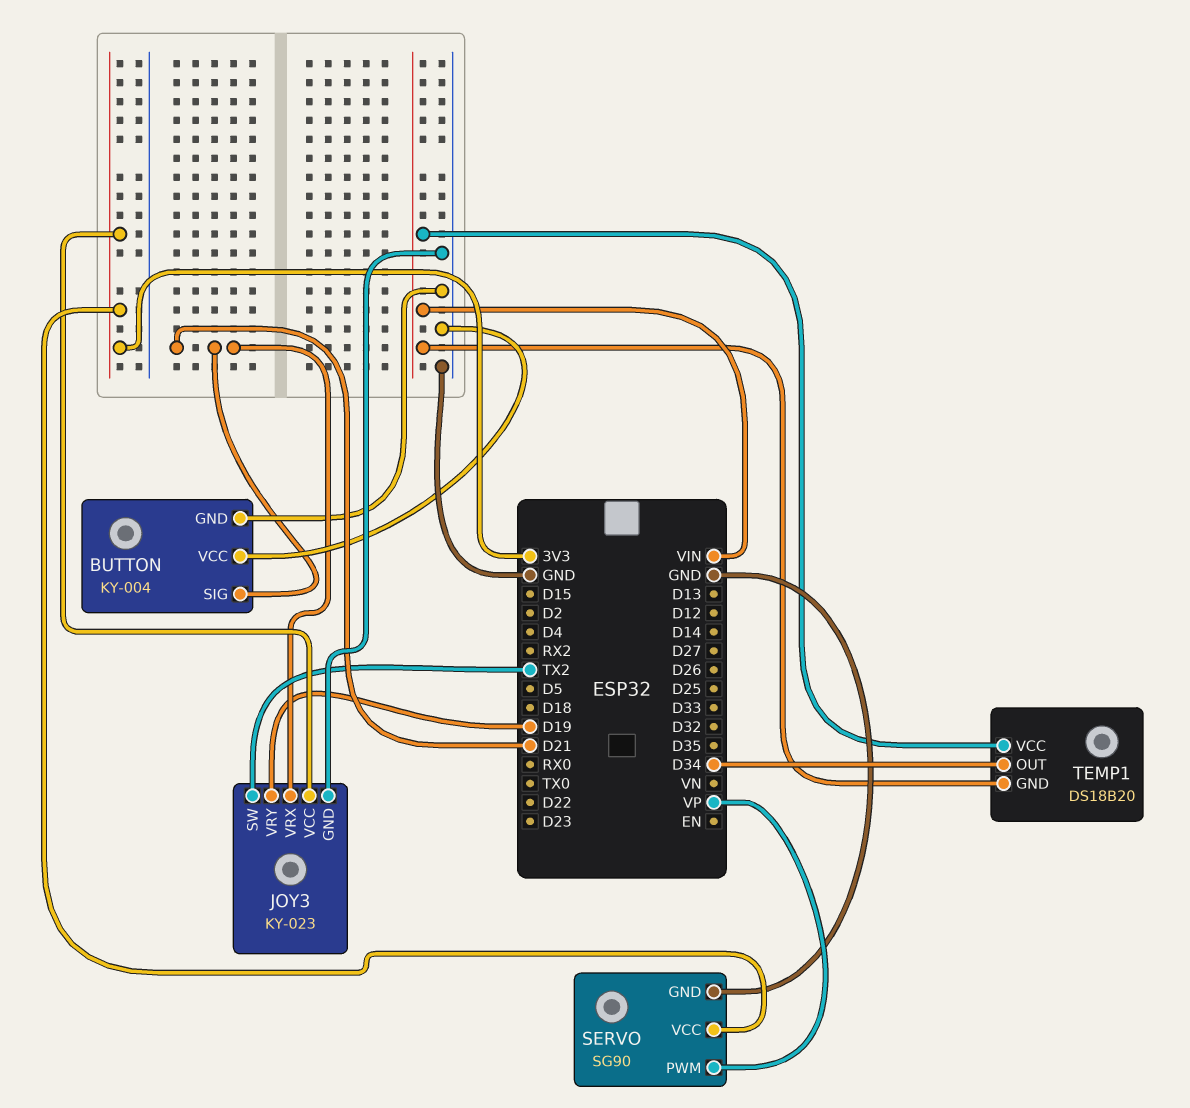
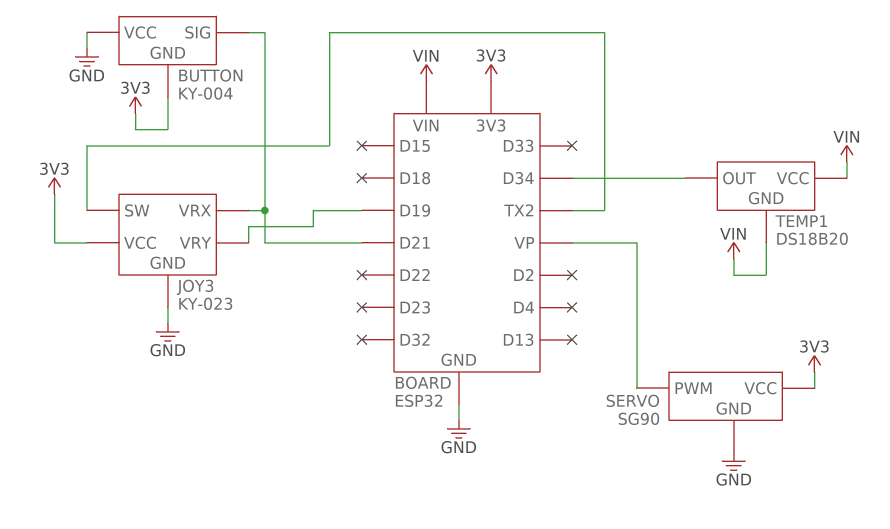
BUTTON pin GND: GND -> 3V3

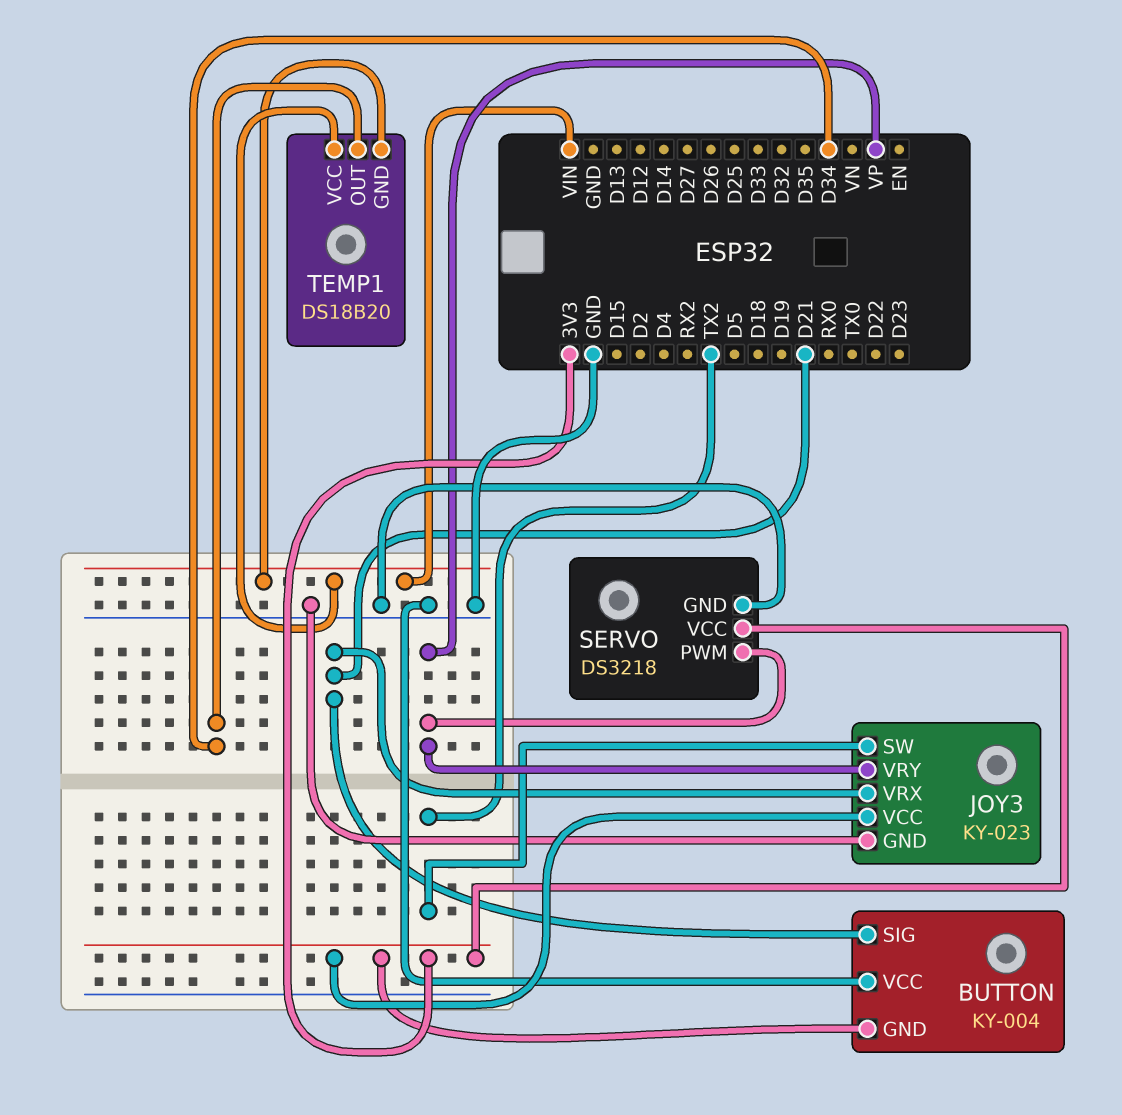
JOY3 pin VRY: D19 -> VP
SERVO: SG90 -> DS3218

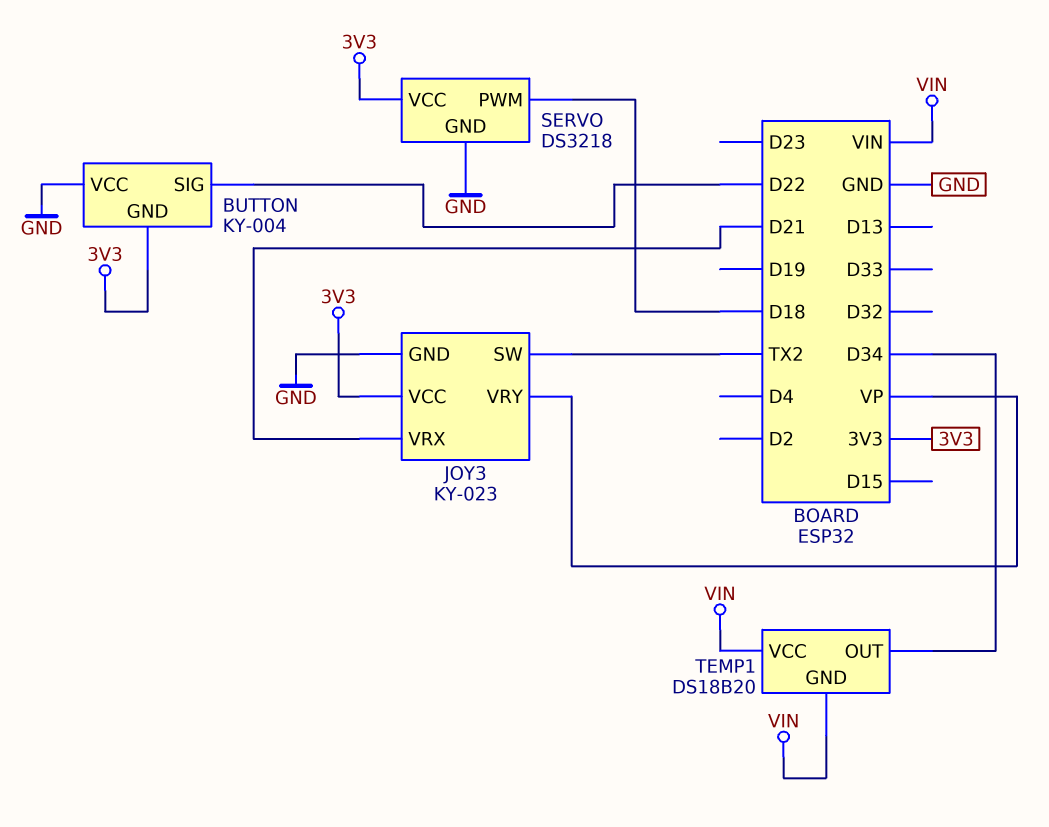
BUTTON pin SIG: D21 -> D22
SERVO pin PWM: VP -> D18

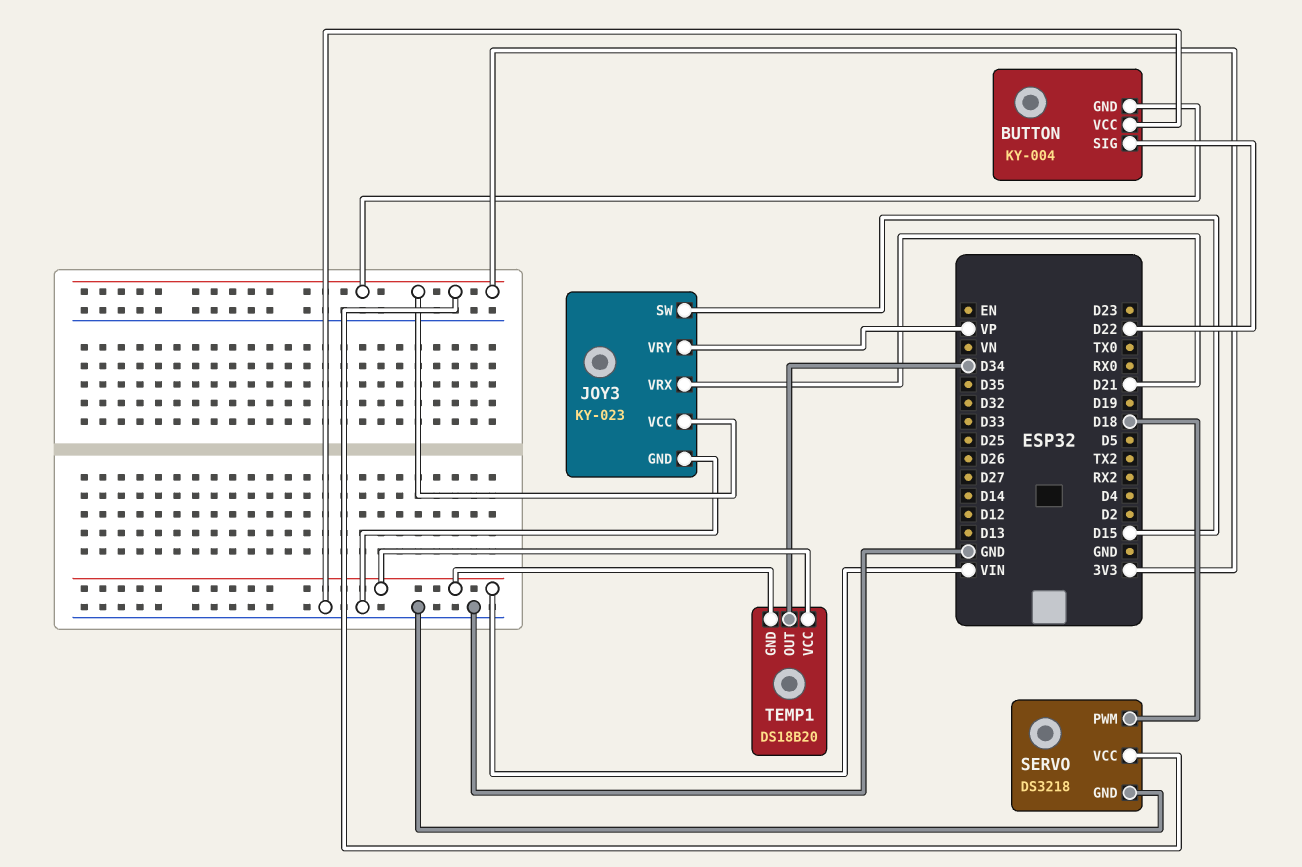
JOY3 pin SW: TX2 -> D15

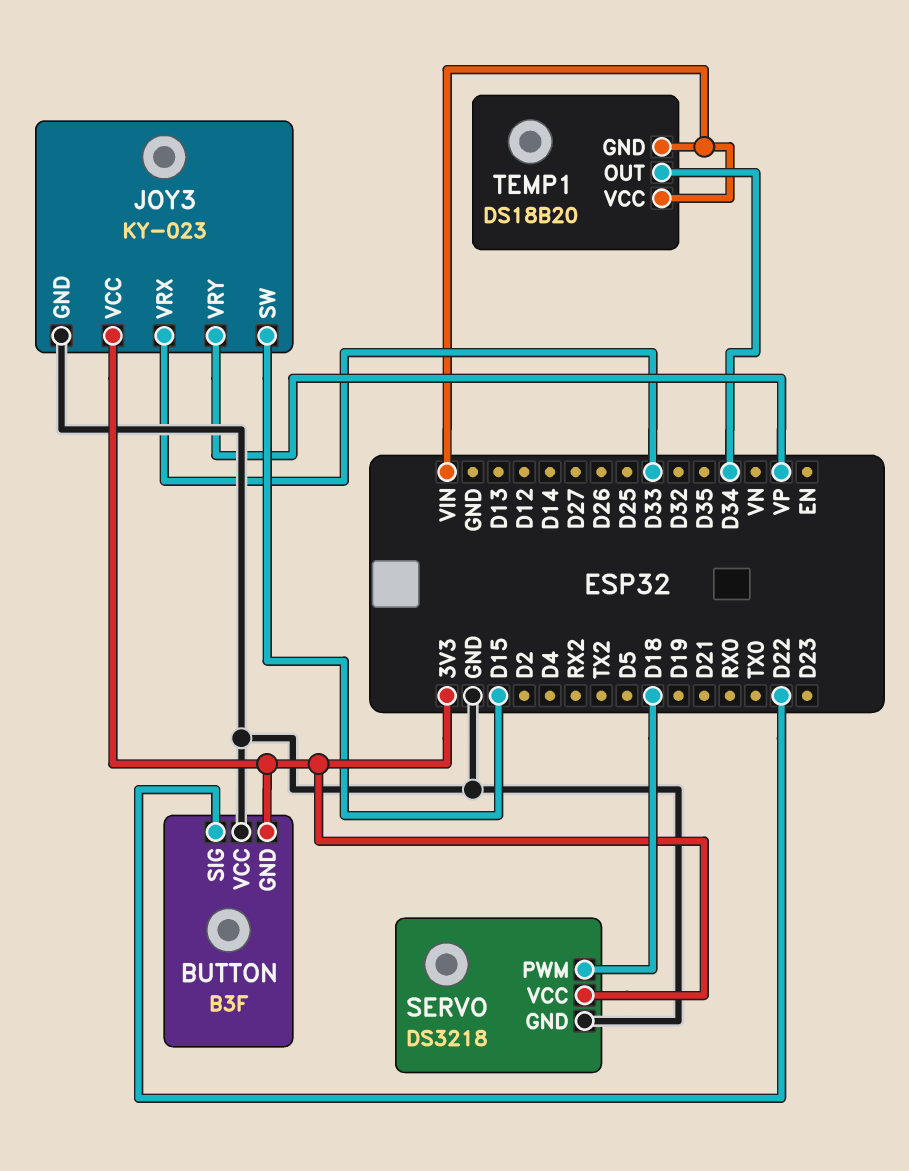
BUTTON: KY-004 -> B3F
JOY3 pin VRX: D21 -> D33

